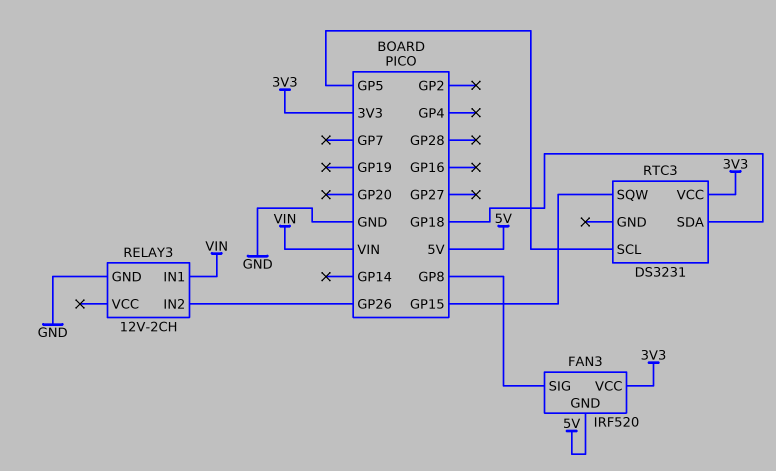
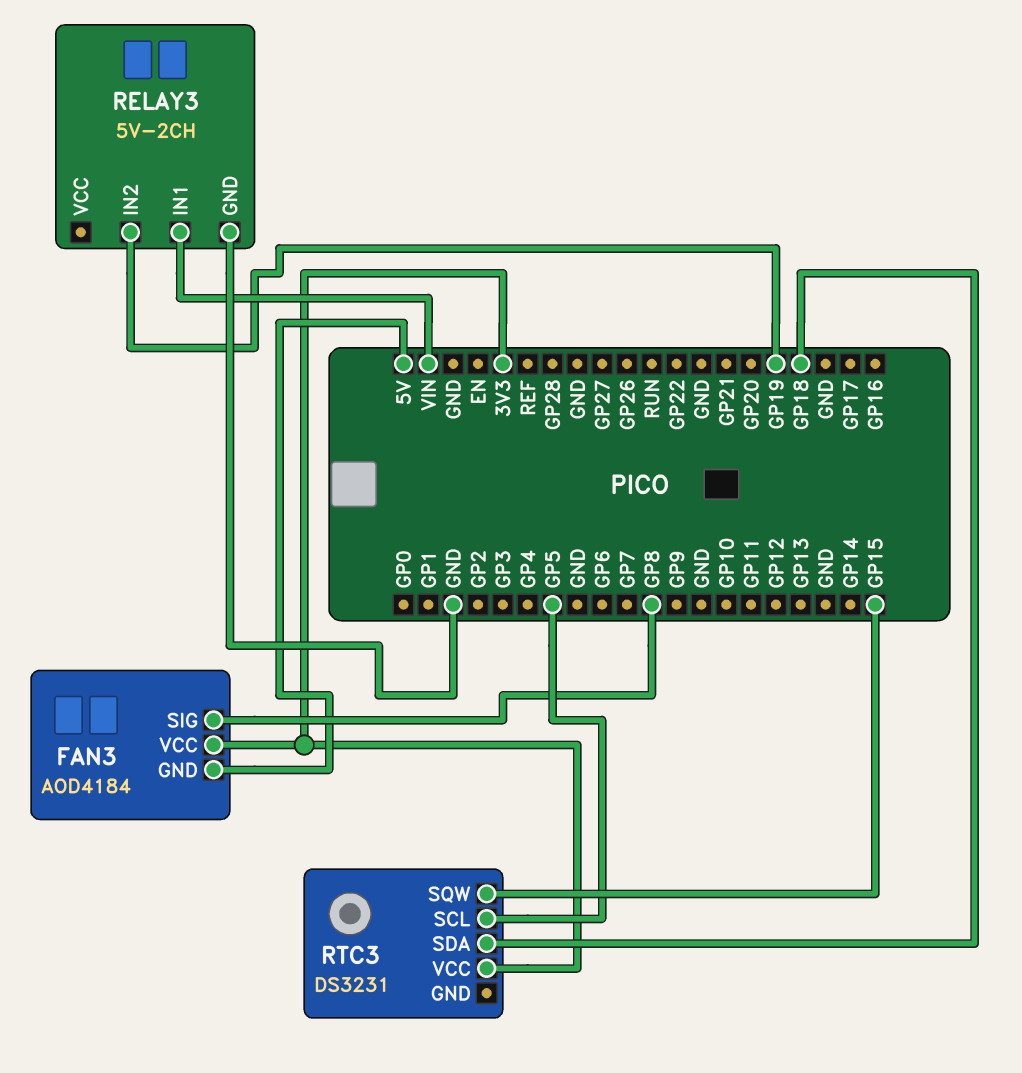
FAN3: IRF520 -> AOD4184
RELAY3: 12V-2CH -> 5V-2CH
RELAY3 pin IN2: GP26 -> GP19

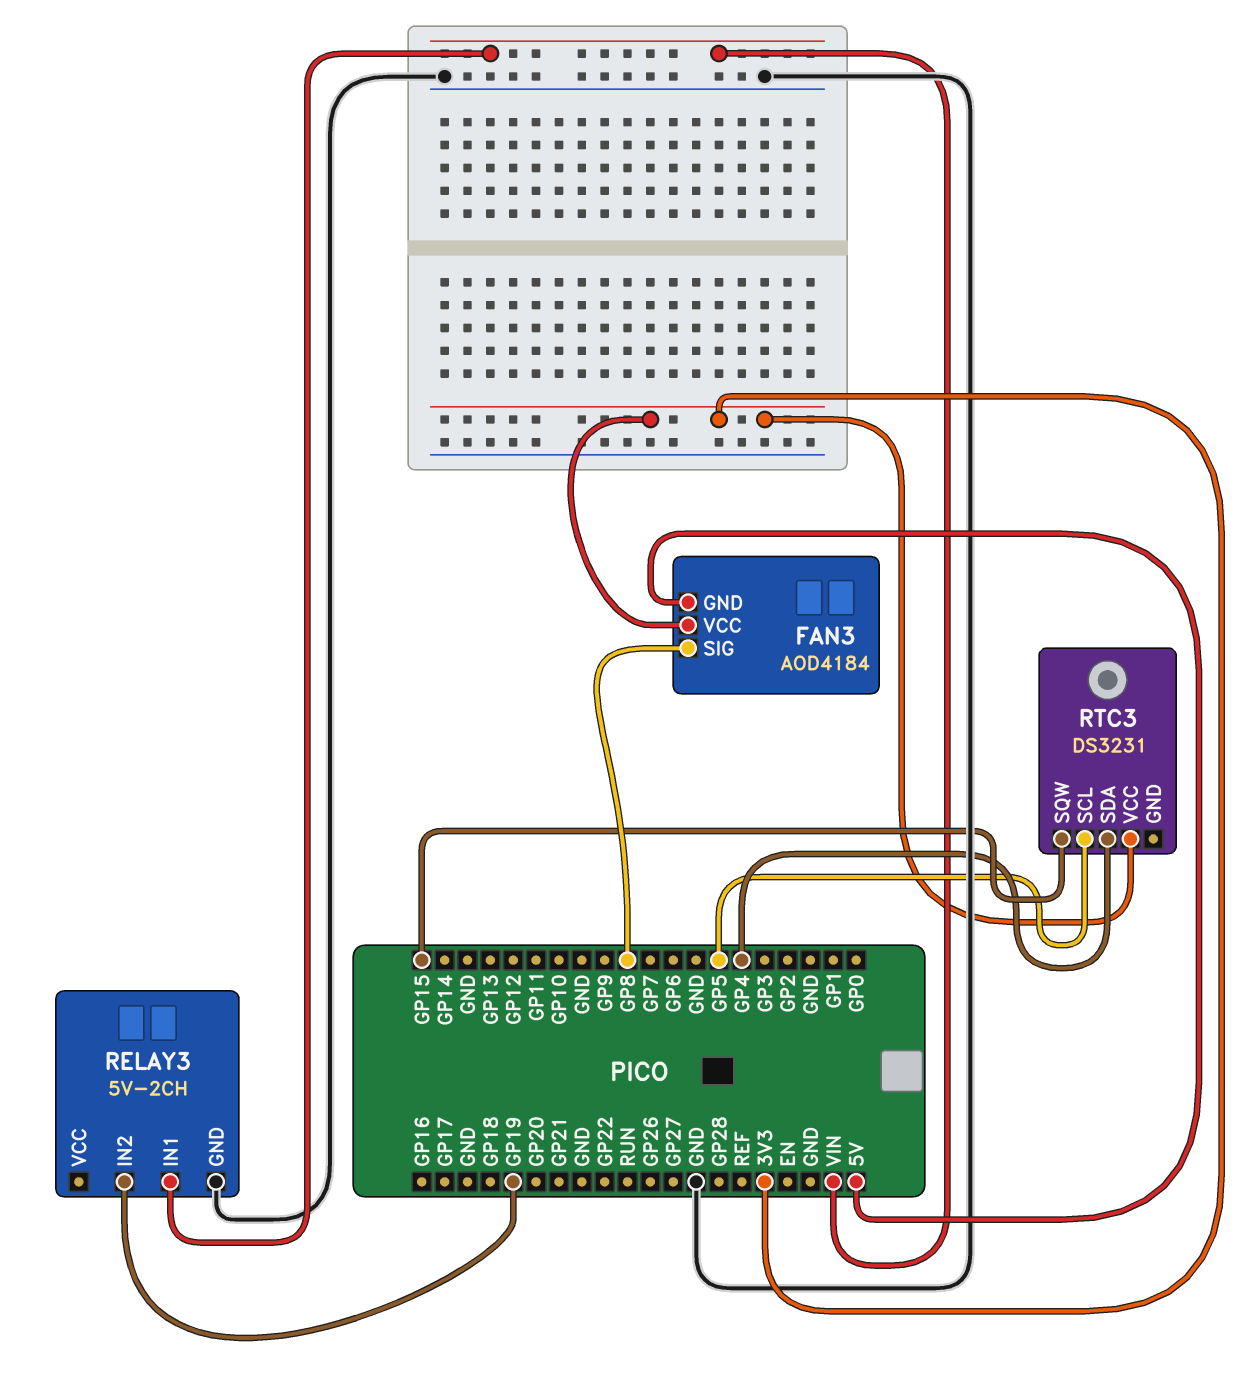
RTC3 pin SDA: GP18 -> GP4

